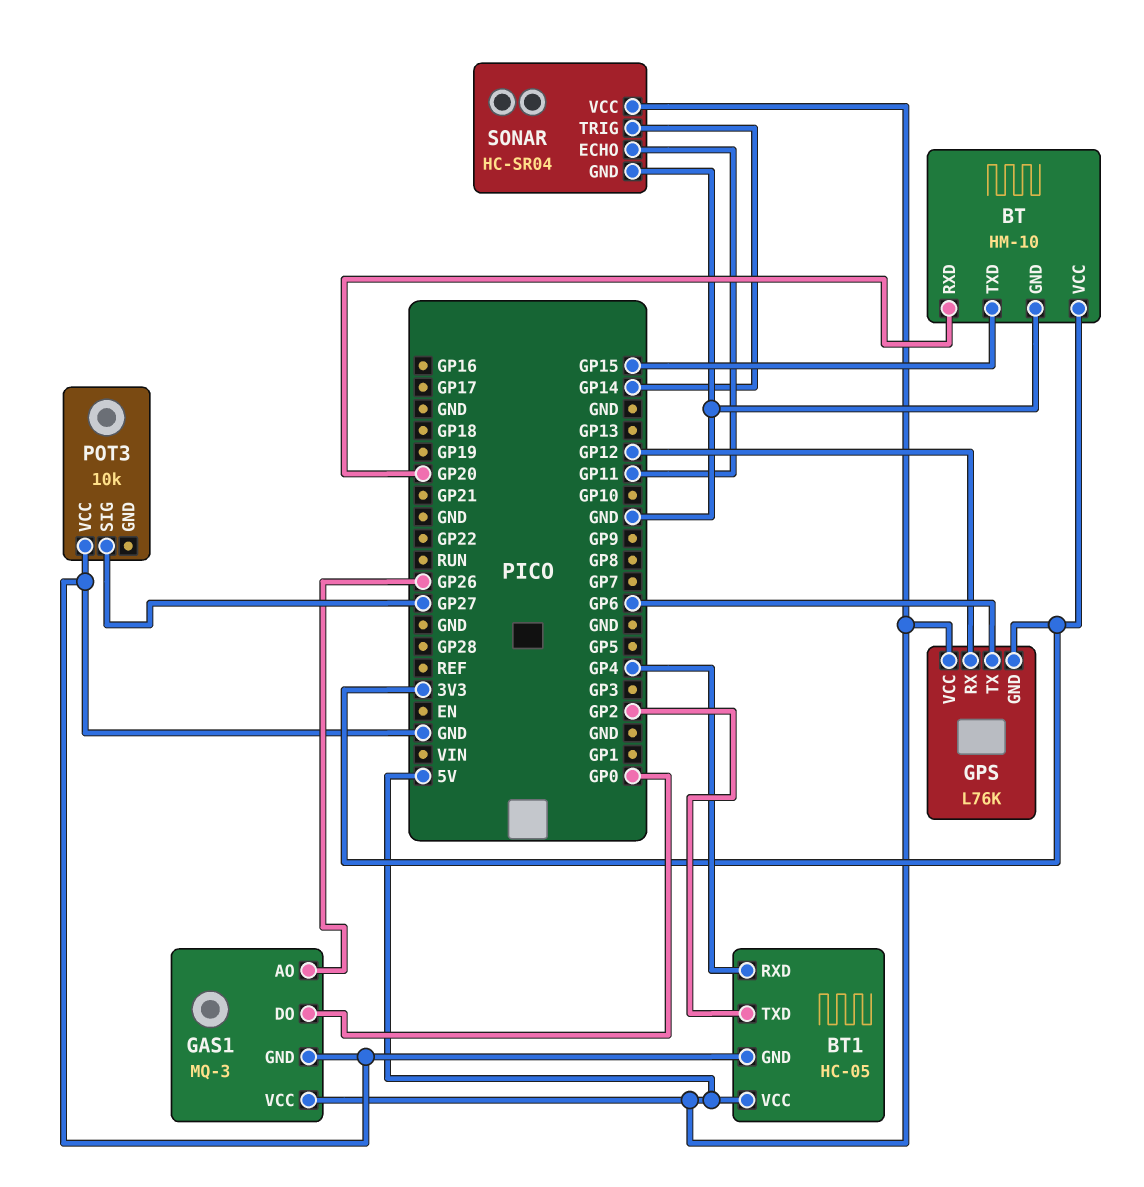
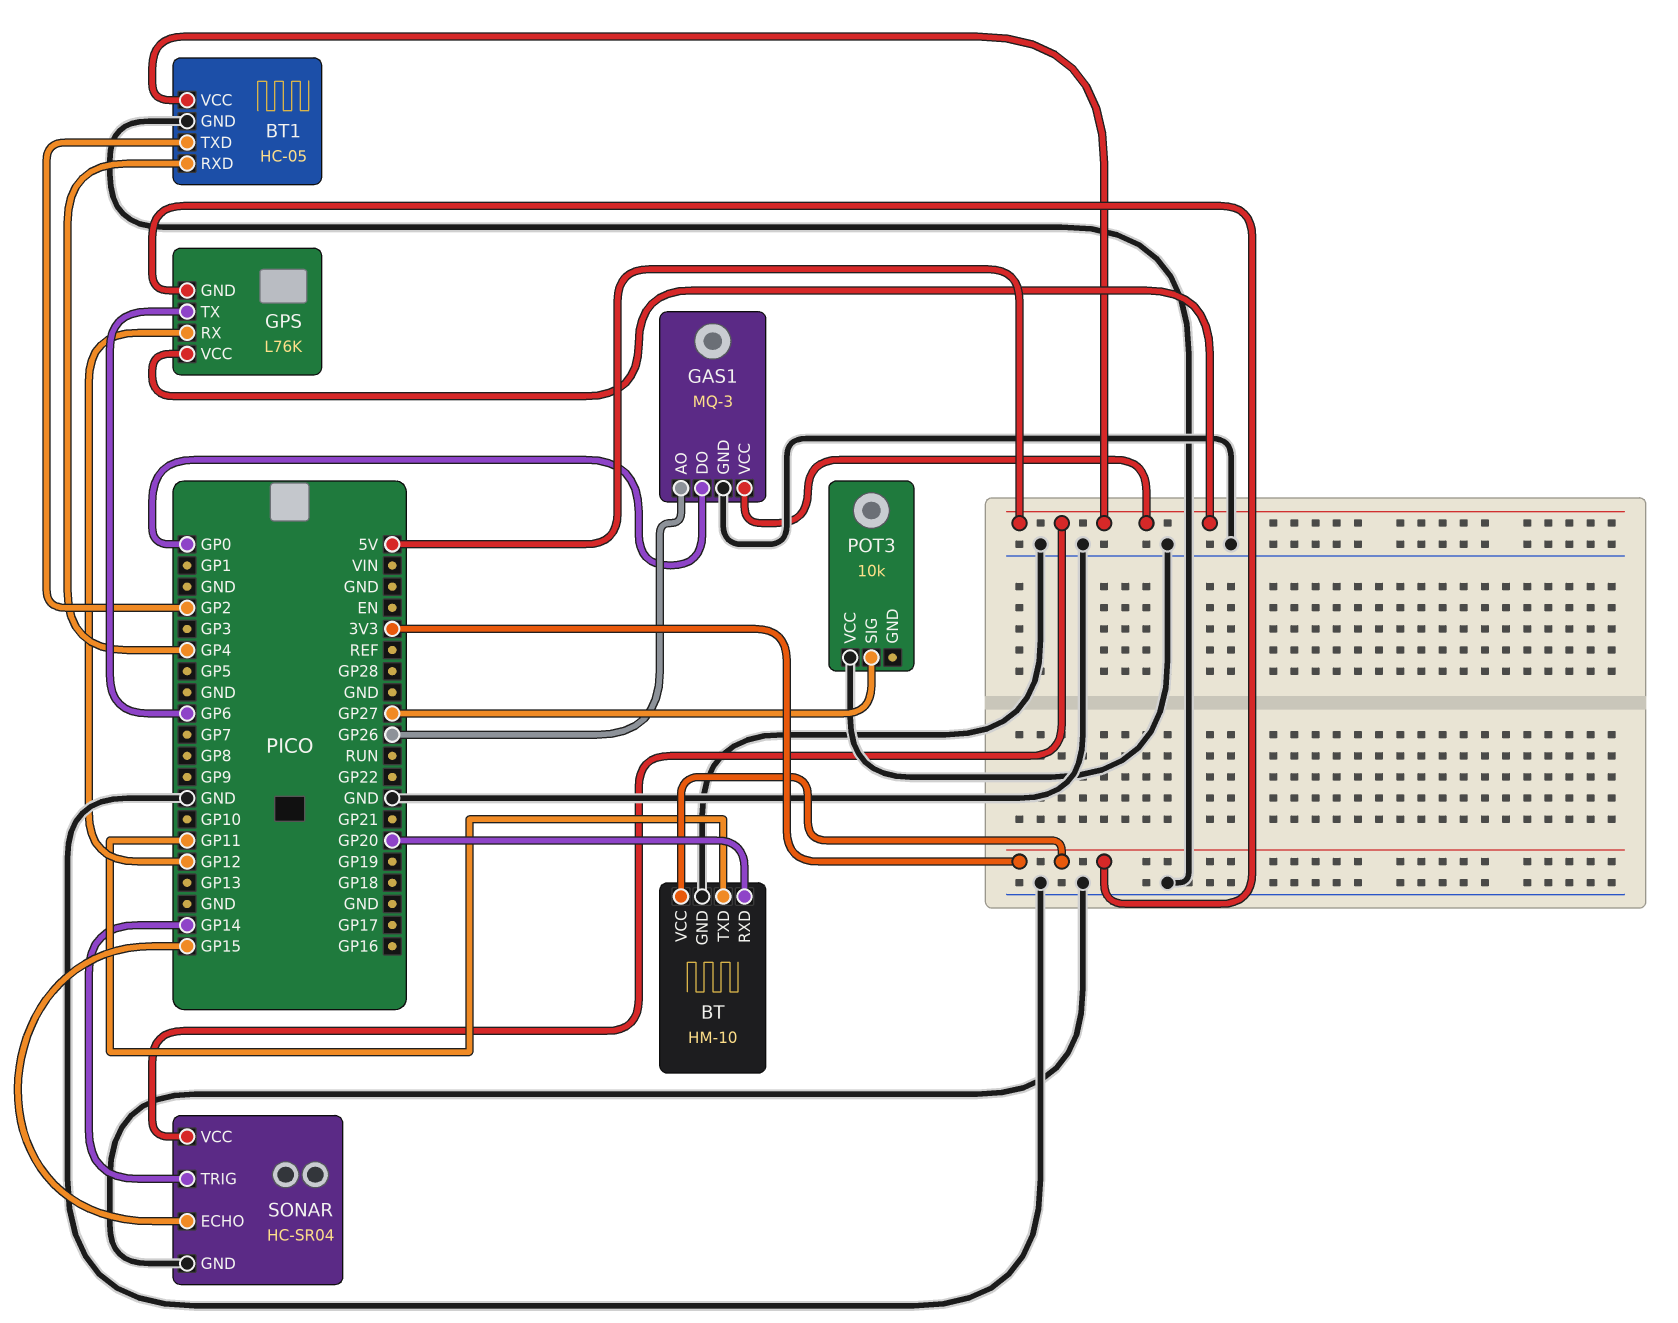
BT pin TXD: GP15 -> GP11
SONAR pin ECHO: GP11 -> GP15

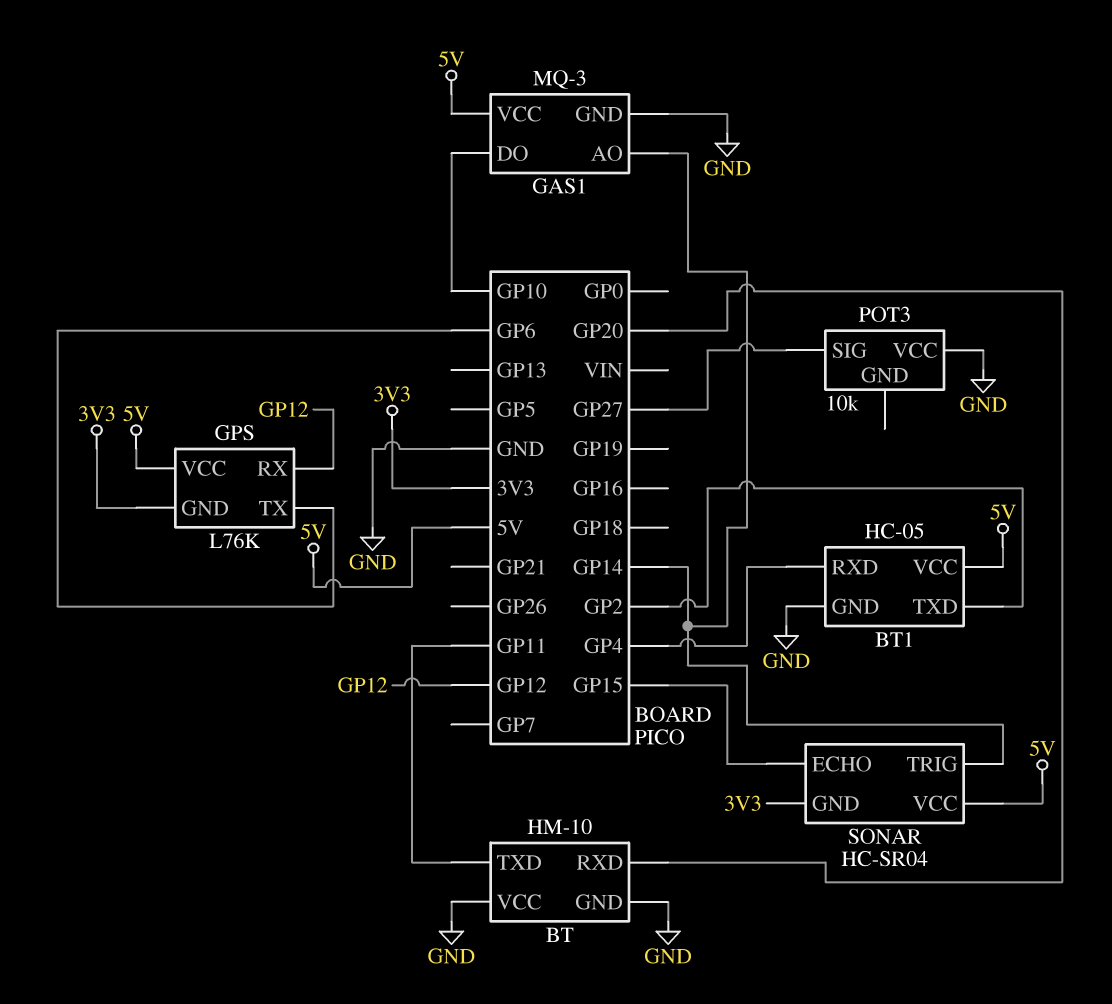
BT pin VCC: 3V3 -> GND
GAS1 pin AO: GP26 -> GP14
GAS1 pin DO: GP0 -> GP10
SONAR pin GND: GND -> 3V3

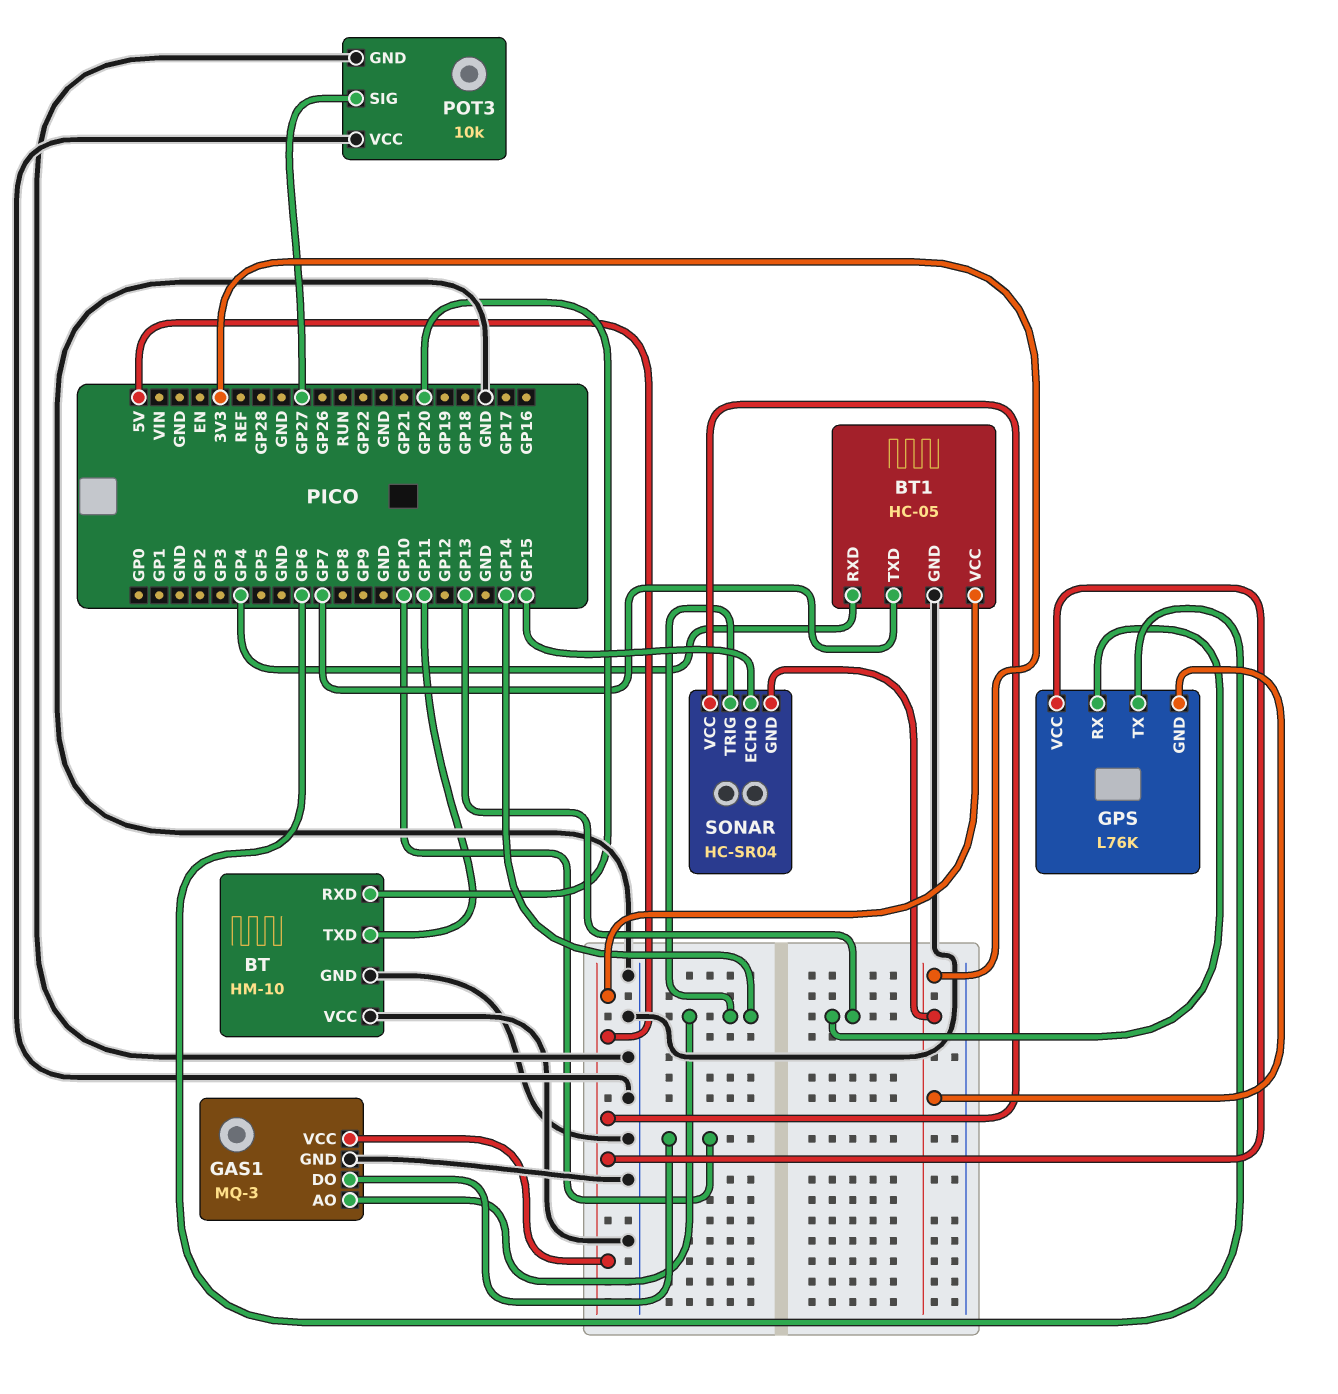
BT1 pin TXD: GP2 -> GP7
GPS pin RX: GP12 -> GP13
POT3 pin GND: none -> GND

